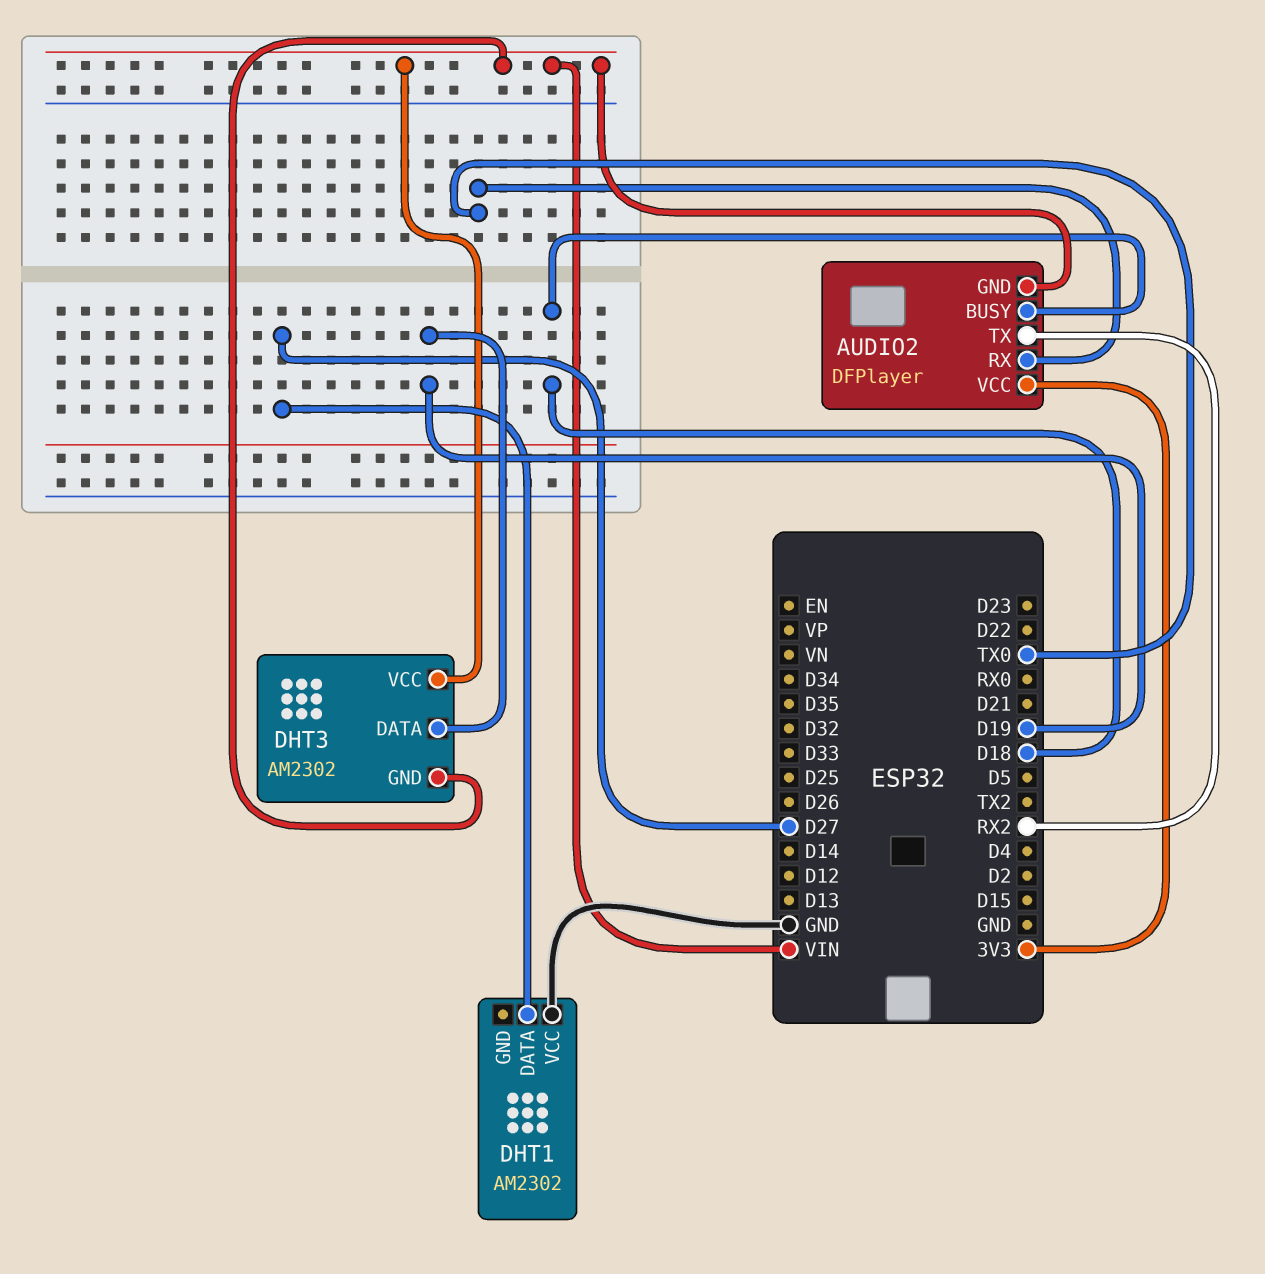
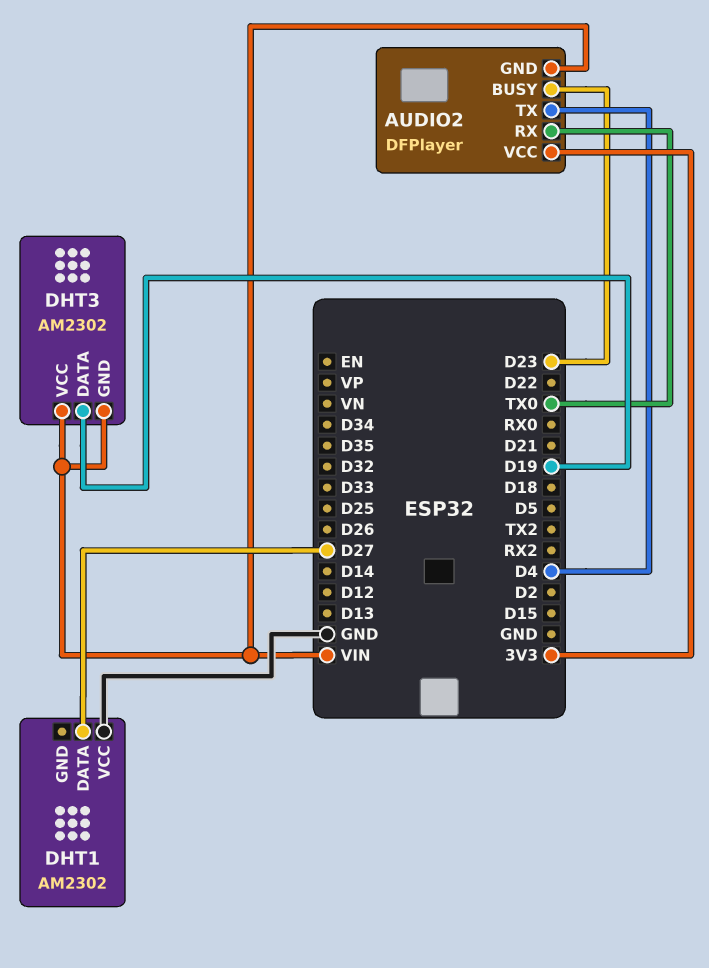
AUDIO2 pin BUSY: D18 -> D23
AUDIO2 pin TX: RX2 -> D4

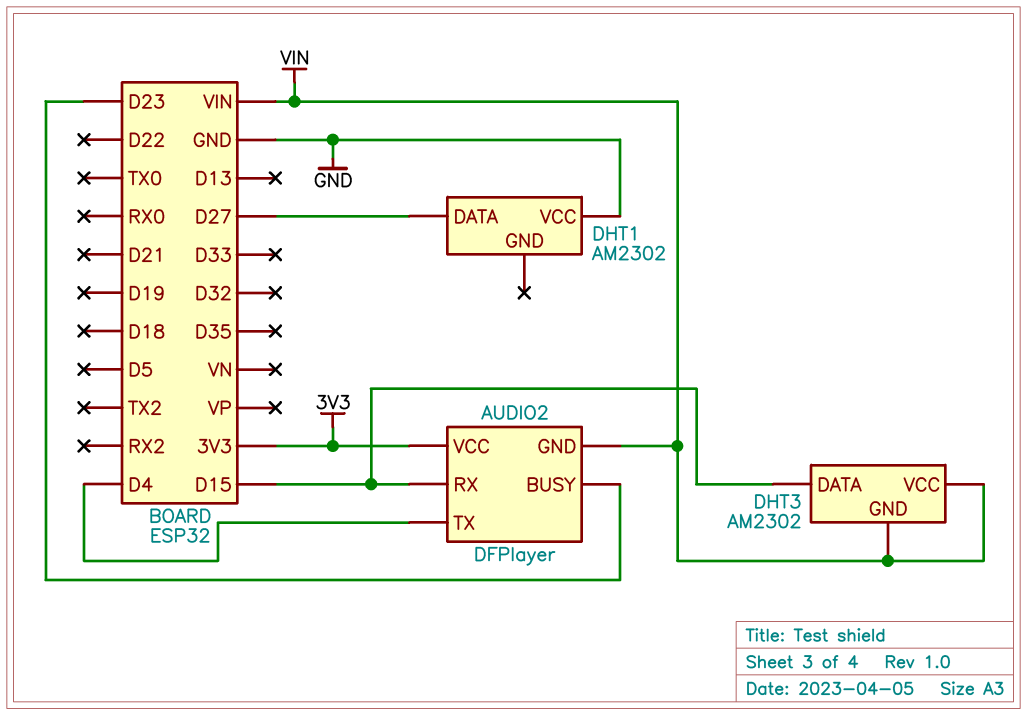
AUDIO2 pin RX: TX0 -> D15
DHT3 pin DATA: D19 -> D15

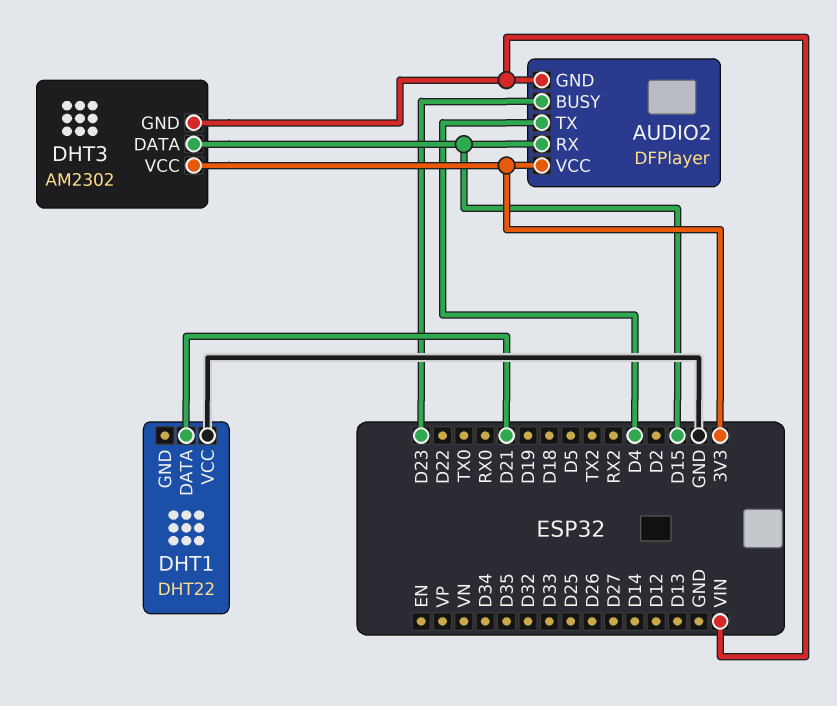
DHT1: AM2302 -> DHT22
DHT1 pin DATA: D27 -> D21
DHT3 pin VCC: VIN -> 3V3

